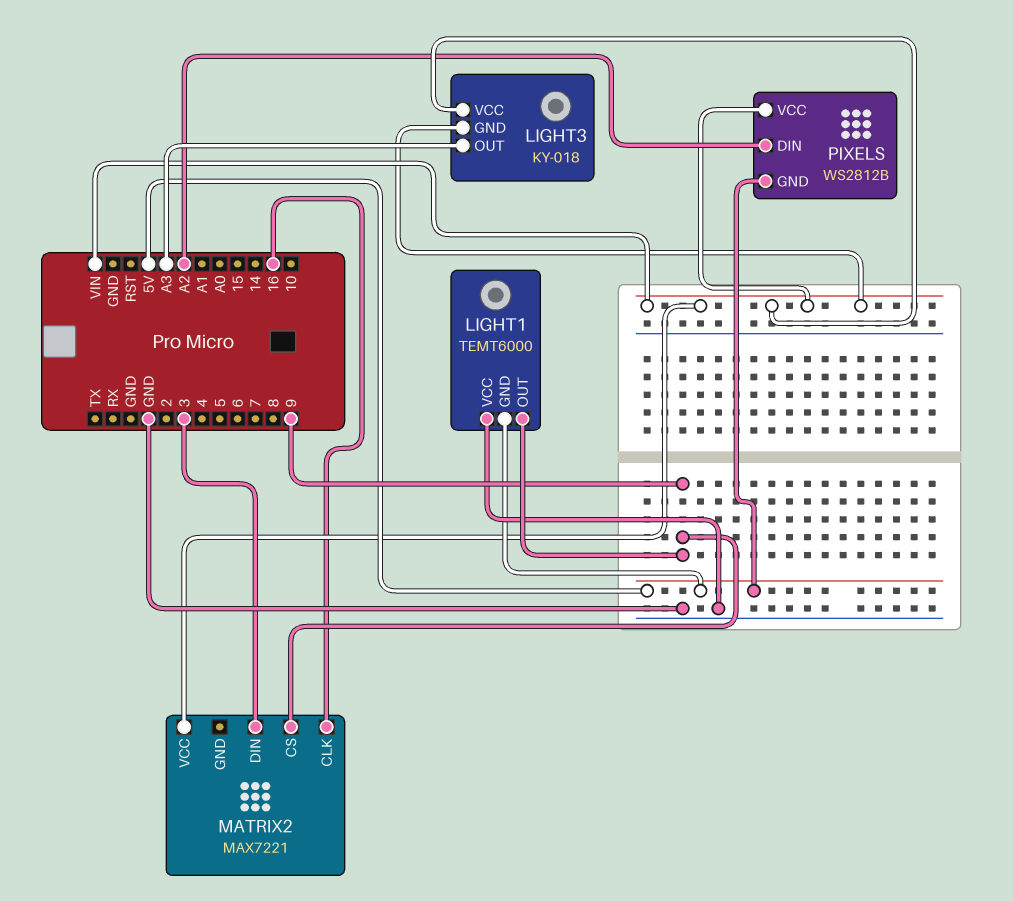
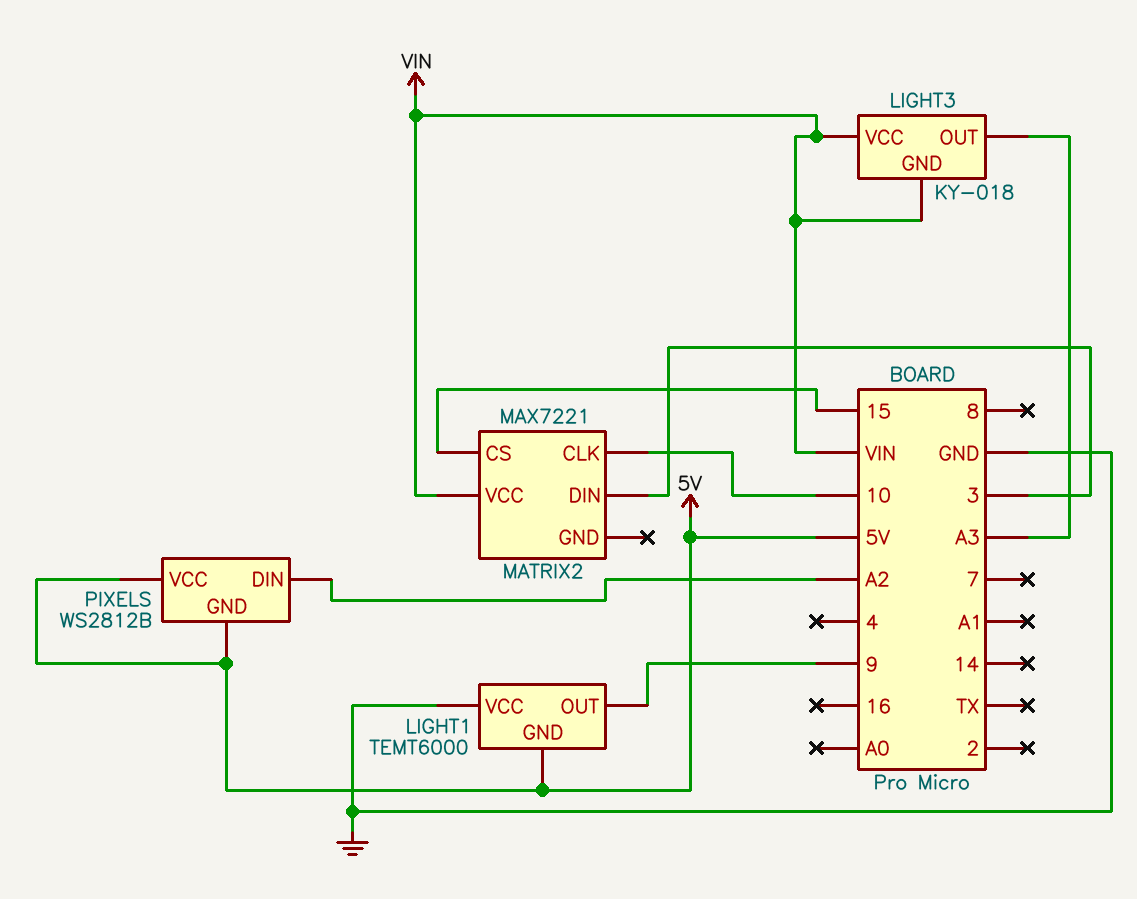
MATRIX2 pin CLK: 16 -> 10
MATRIX2 pin CS: 9 -> 15
PIXELS pin VCC: VIN -> 5V

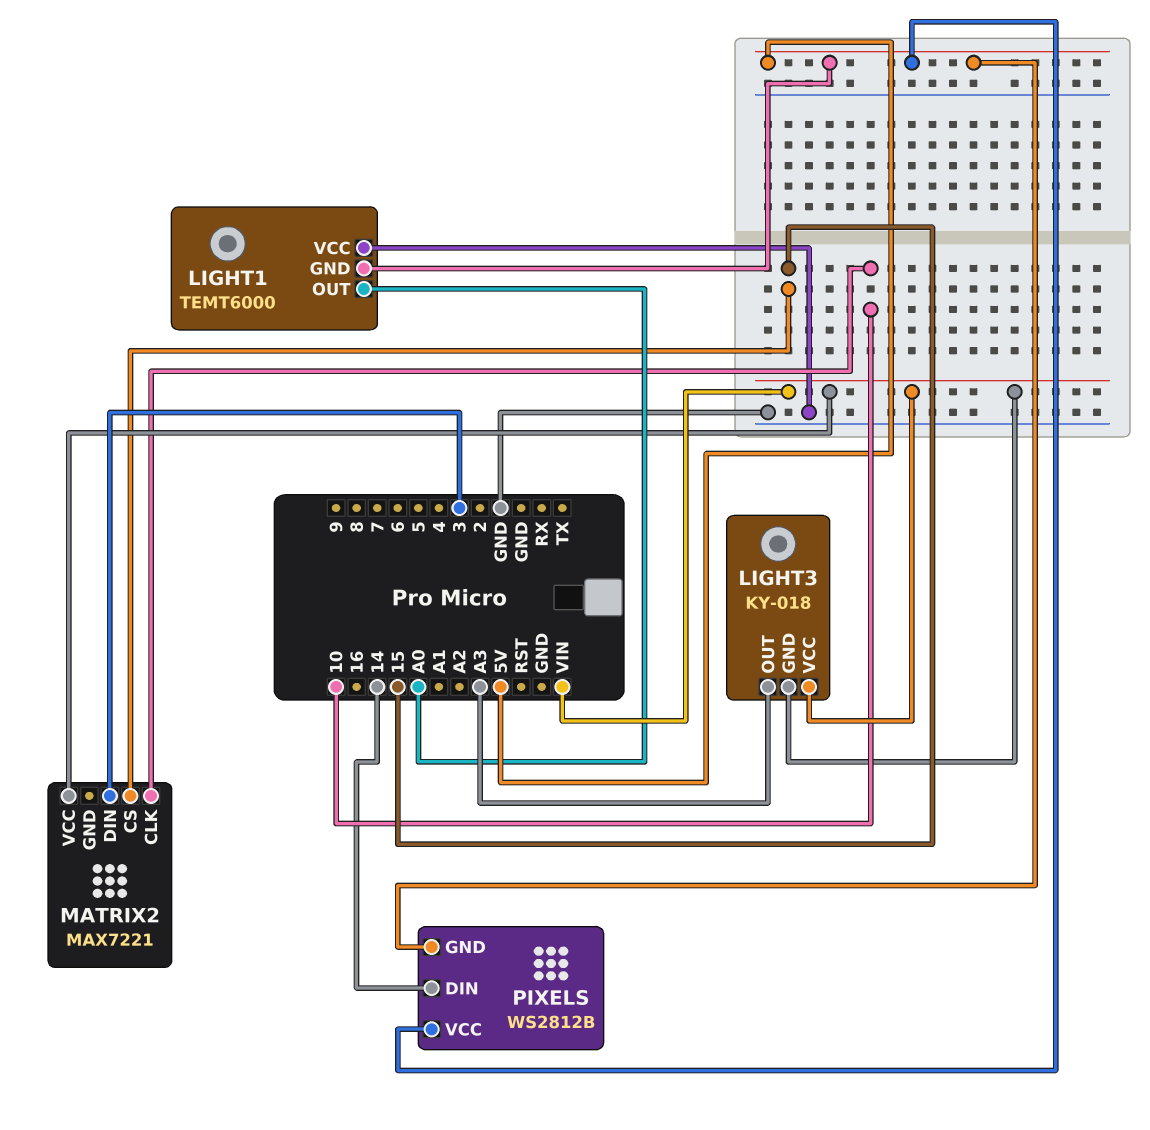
LIGHT1 pin OUT: 9 -> A0
PIXELS pin DIN: A2 -> 14

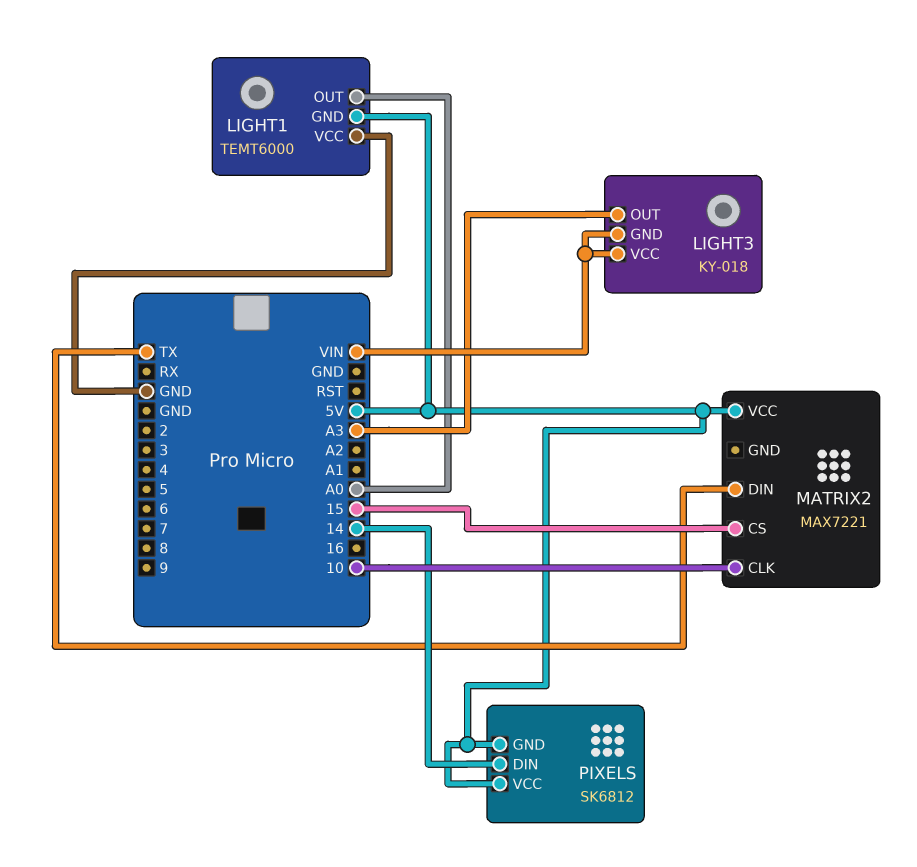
MATRIX2 pin DIN: 3 -> TX
MATRIX2 pin VCC: VIN -> 5V
PIXELS: WS2812B -> SK6812

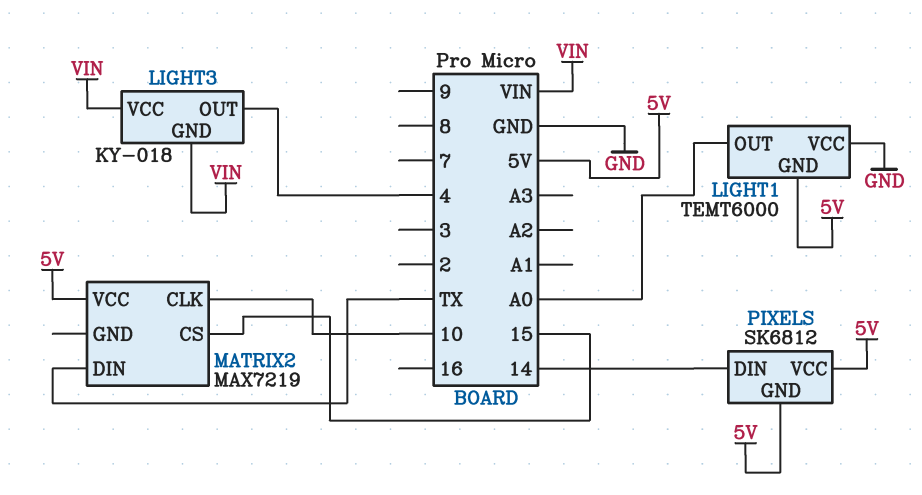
LIGHT3 pin OUT: A3 -> 4
MATRIX2: MAX7221 -> MAX7219

